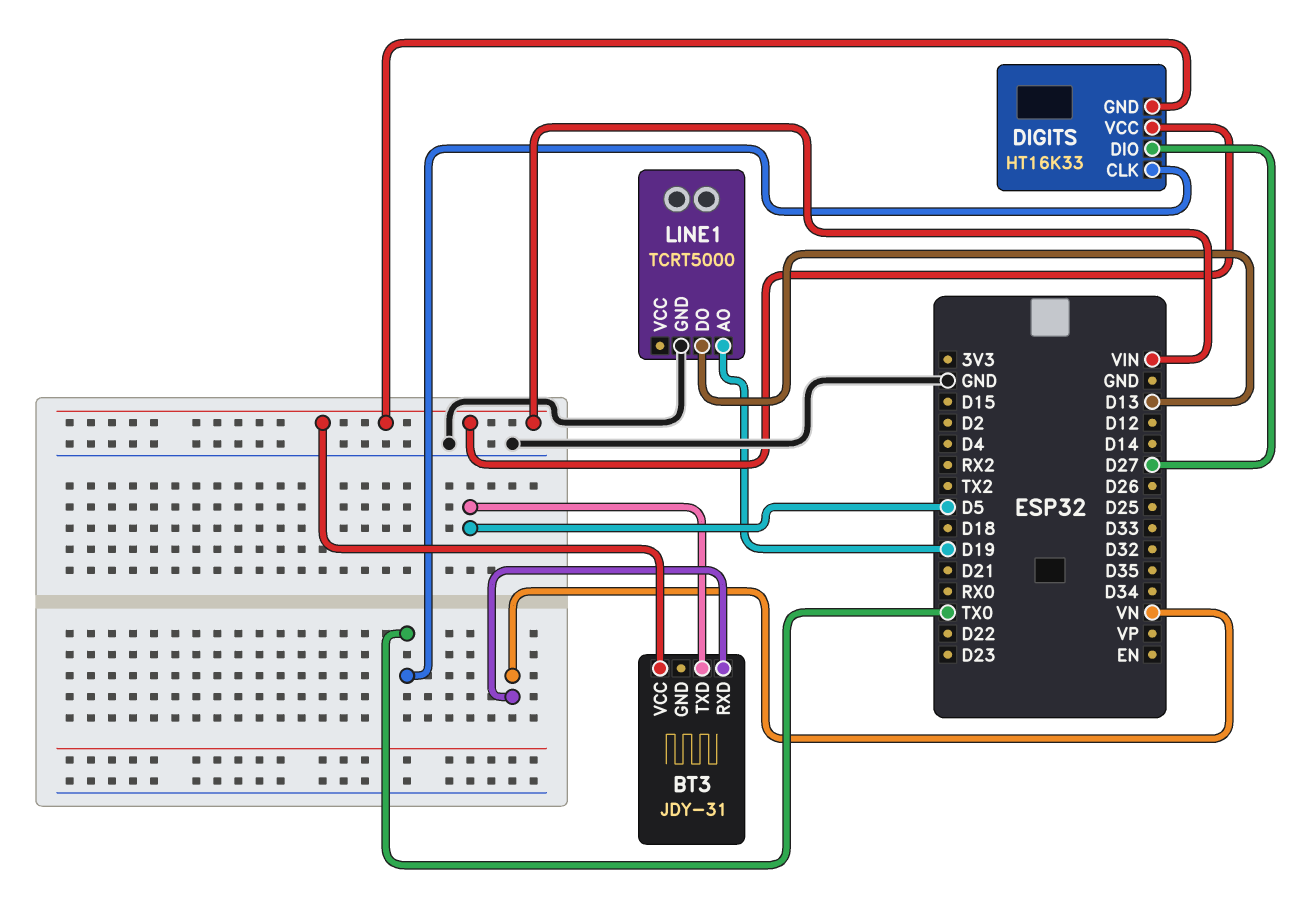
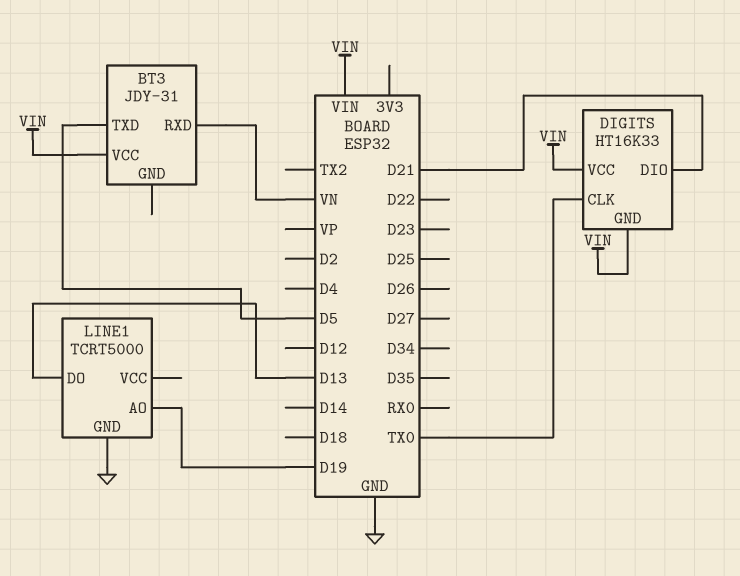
DIGITS pin DIO: D27 -> D21

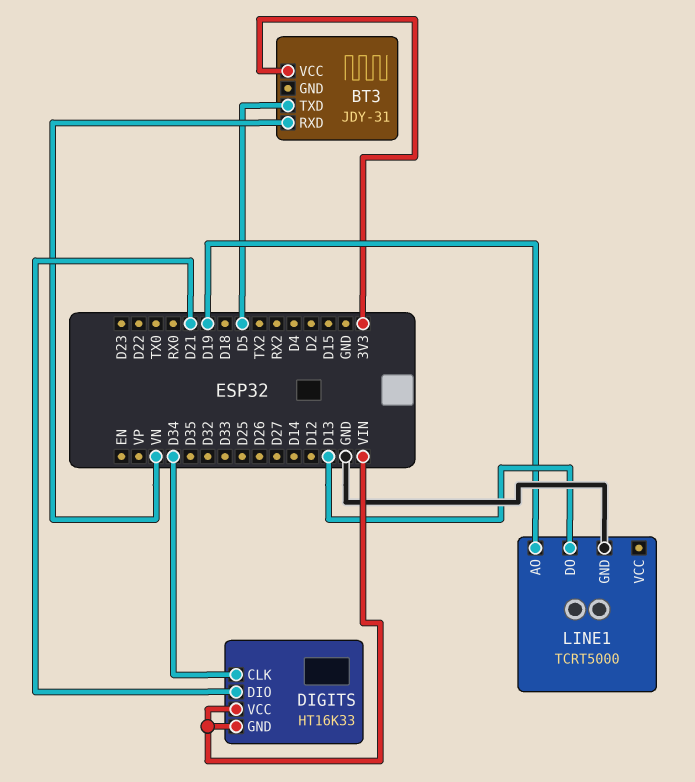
BT3 pin VCC: VIN -> 3V3
DIGITS pin CLK: TX0 -> D34

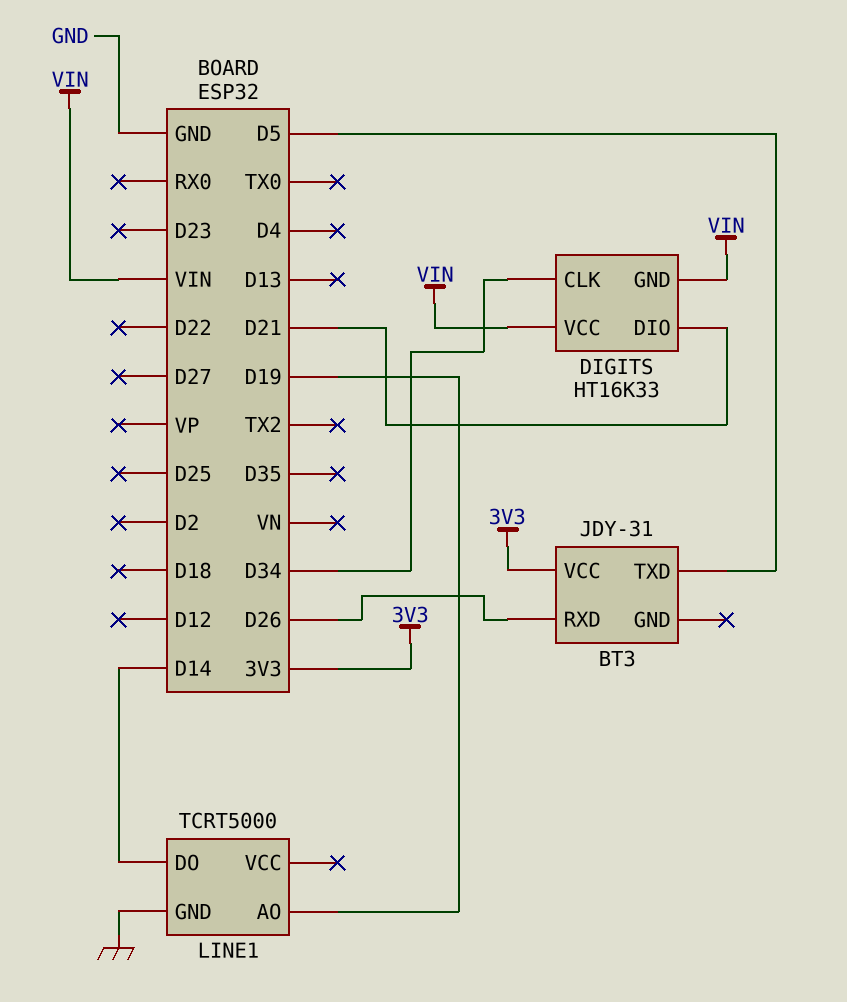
BT3 pin RXD: VN -> D26
LINE1 pin DO: D13 -> D14

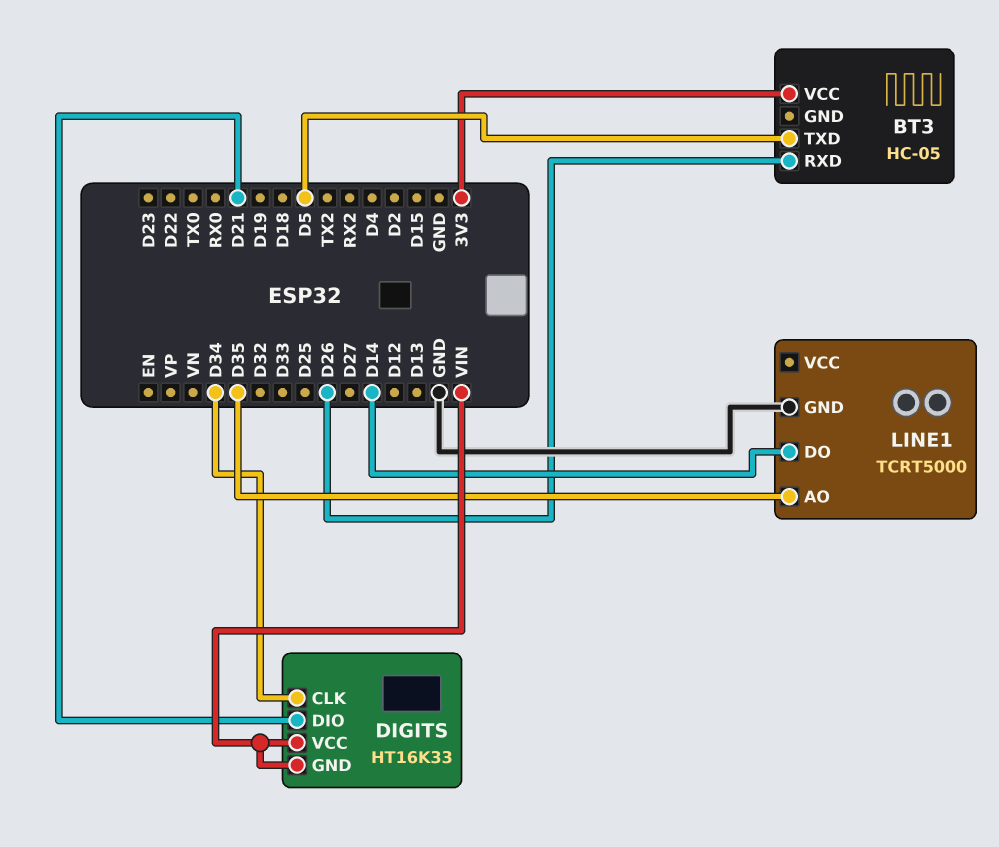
BT3: JDY-31 -> HC-05
LINE1 pin AO: D19 -> D35

